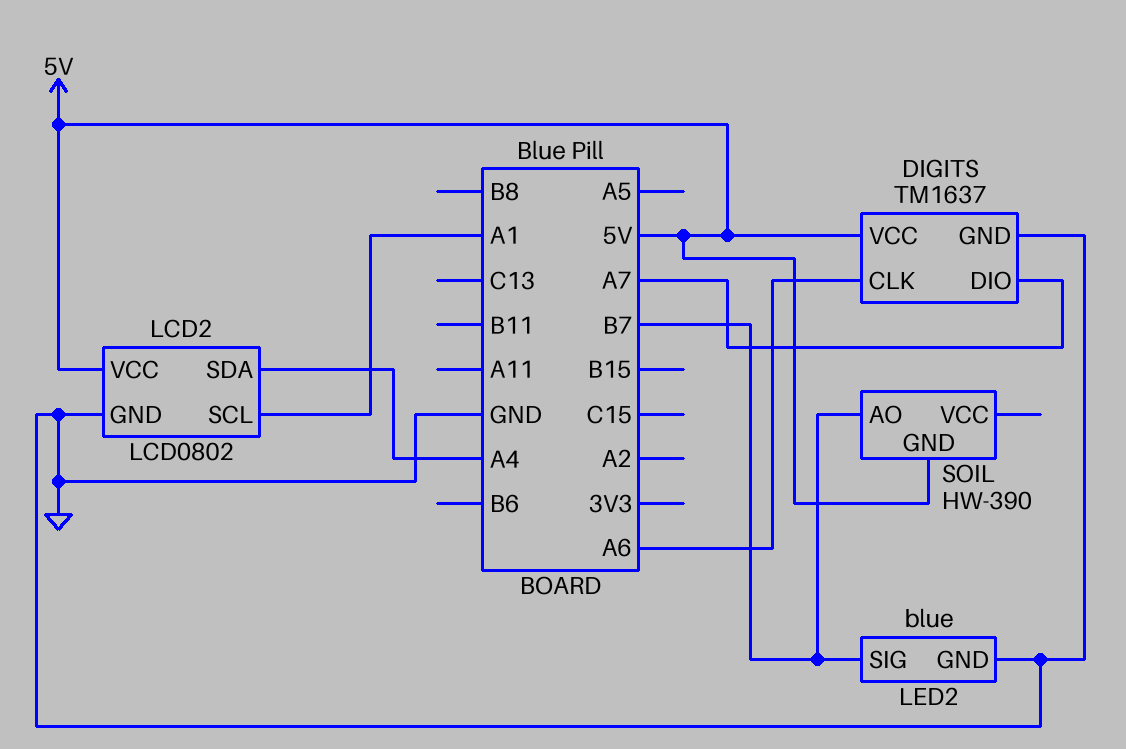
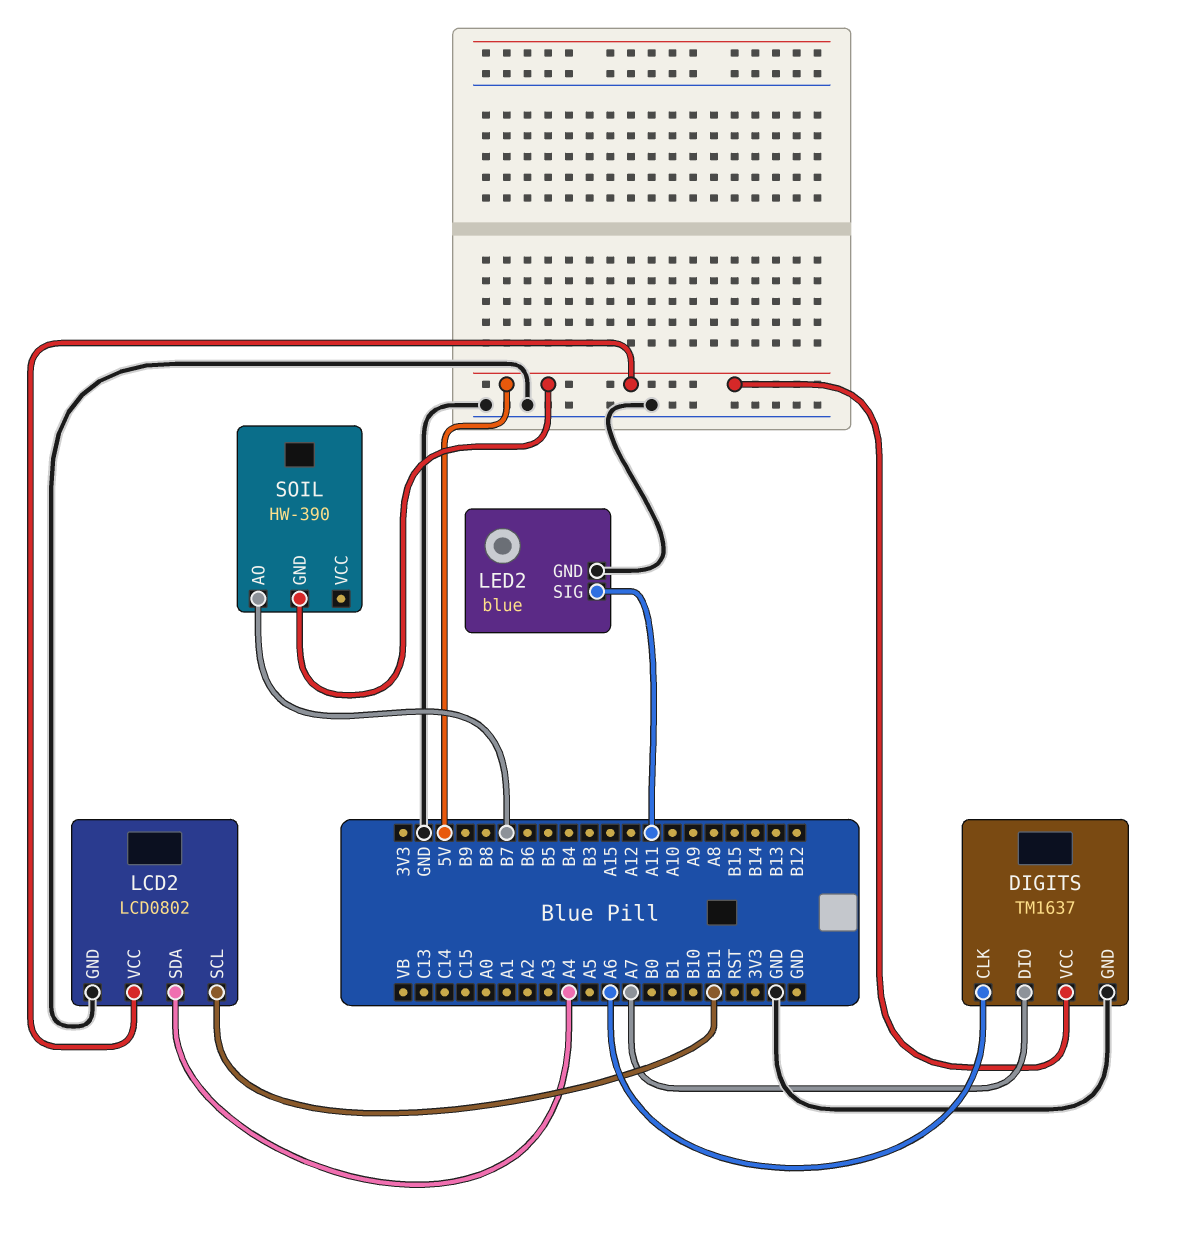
LCD2 pin SCL: A1 -> B11
LED2 pin SIG: B7 -> A11

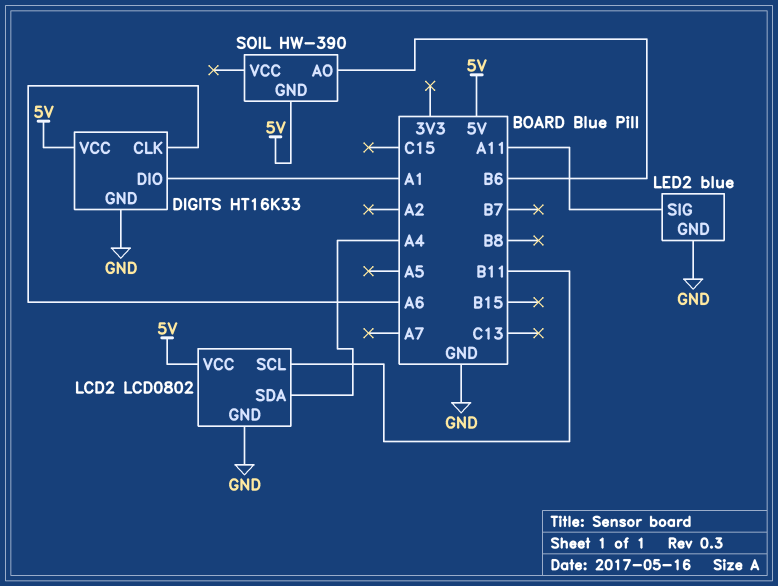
DIGITS: TM1637 -> HT16K33
DIGITS pin DIO: A7 -> A1
SOIL pin AO: B7 -> B6

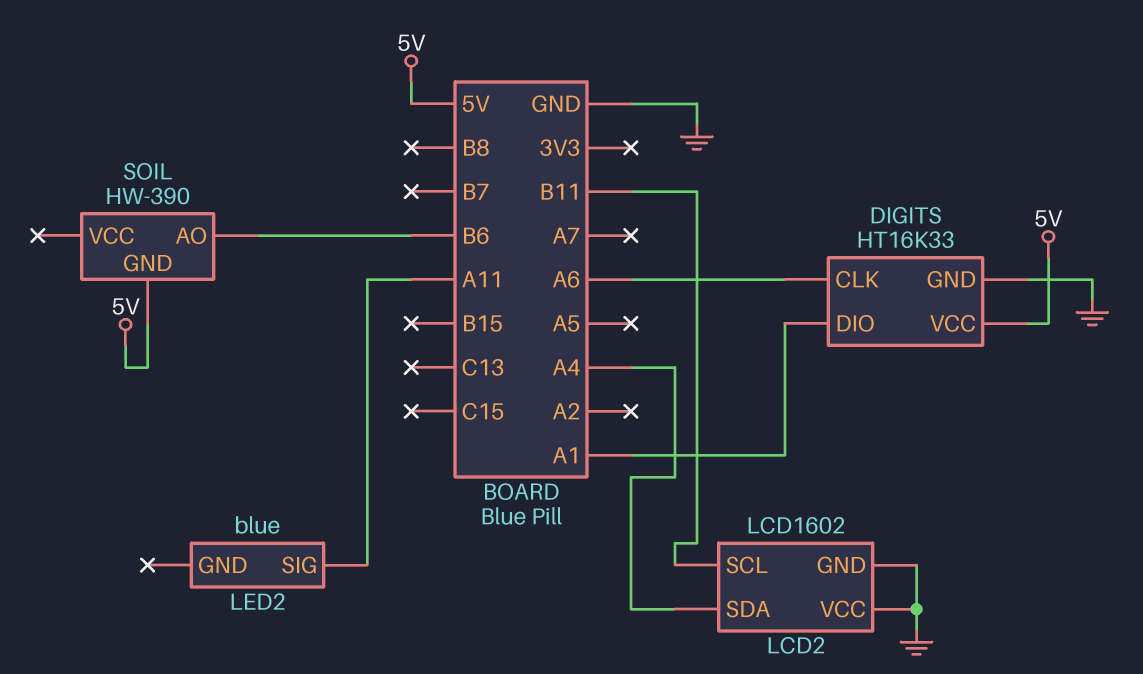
LCD2: LCD0802 -> LCD1602
LCD2 pin VCC: 5V -> GND
LED2 pin GND: GND -> none

